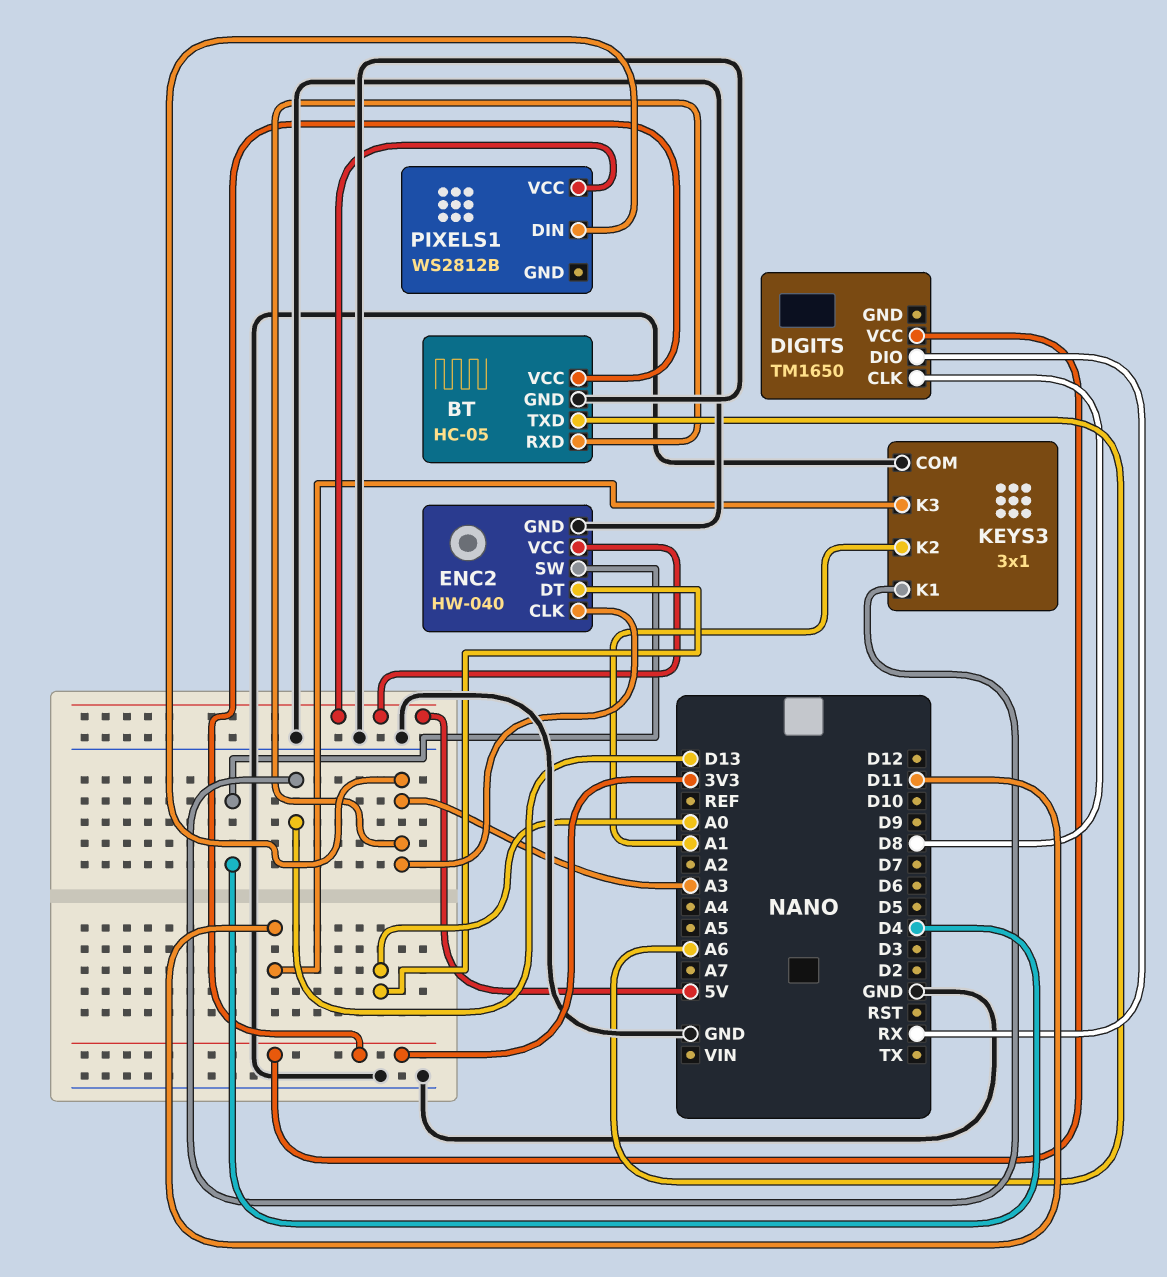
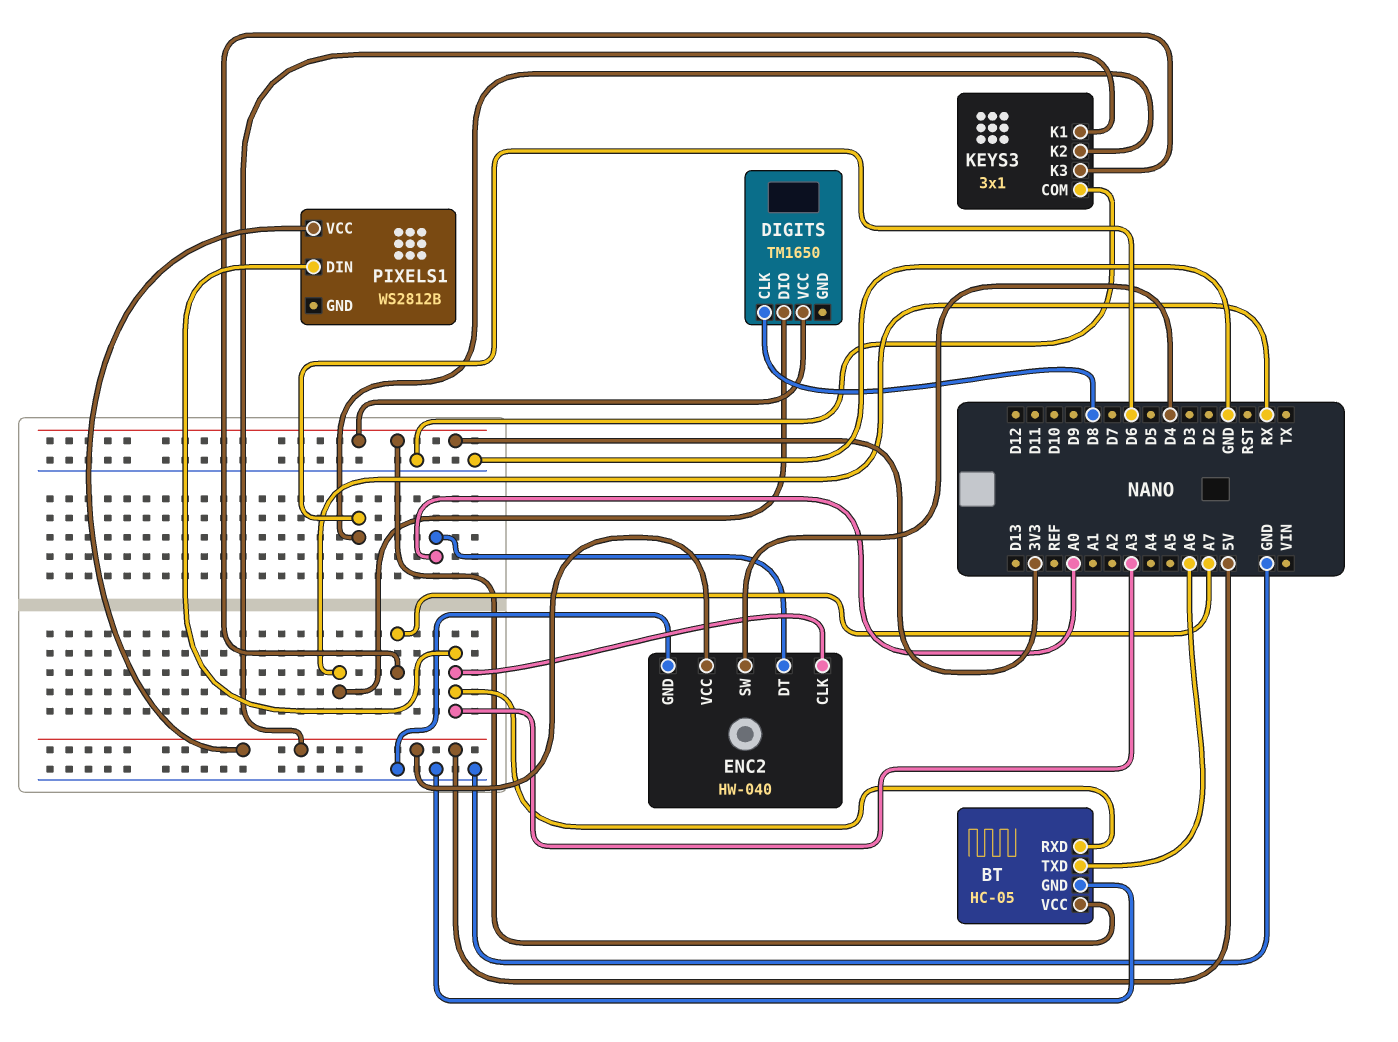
KEYS3 pin K1: D13 -> 5V
KEYS3 pin K2: A1 -> D6
KEYS3 pin K3: D11 -> A7

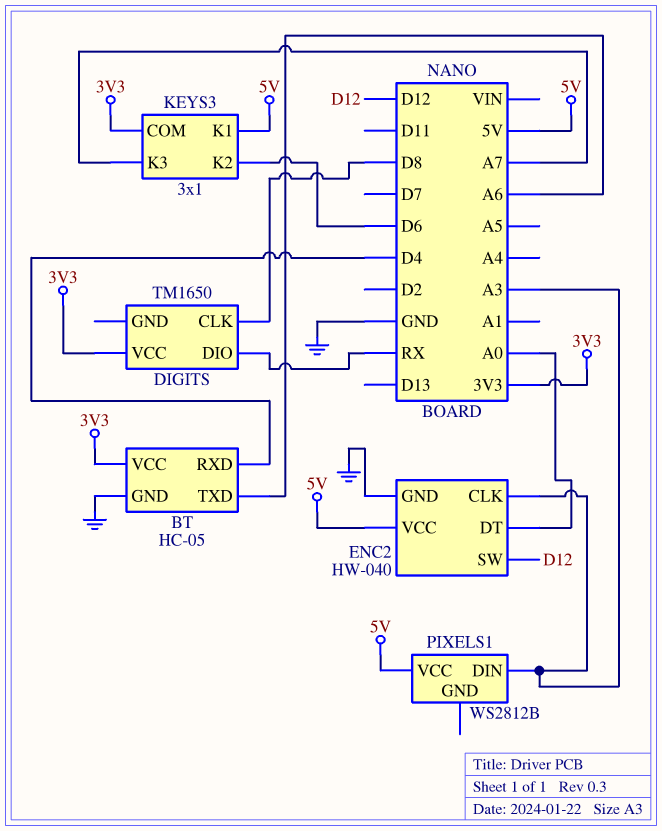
BT pin RXD: A3 -> D4
ENC2 pin SW: D4 -> D12
KEYS3 pin COM: GND -> 3V3

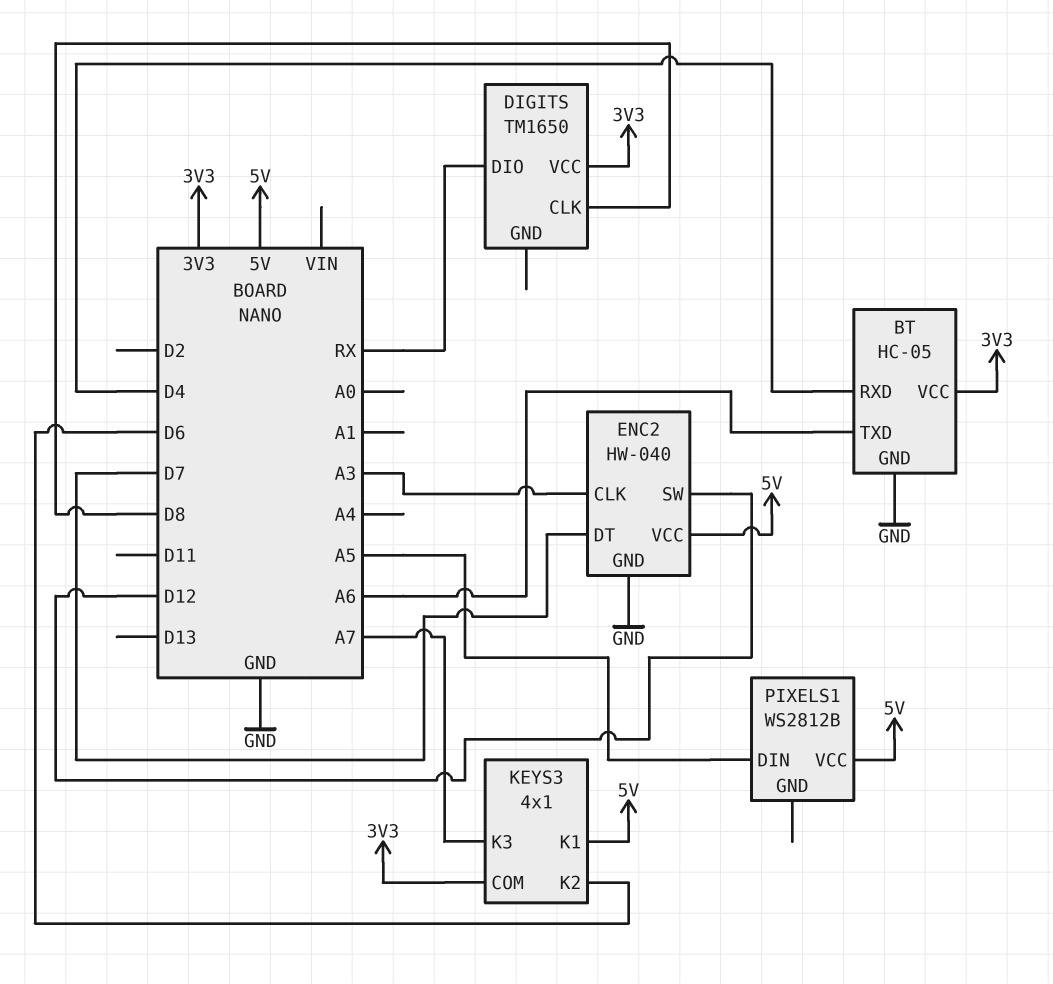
ENC2 pin DT: A0 -> D7
KEYS3: 3x1 -> 4x1
PIXELS1 pin DIN: A3 -> A5

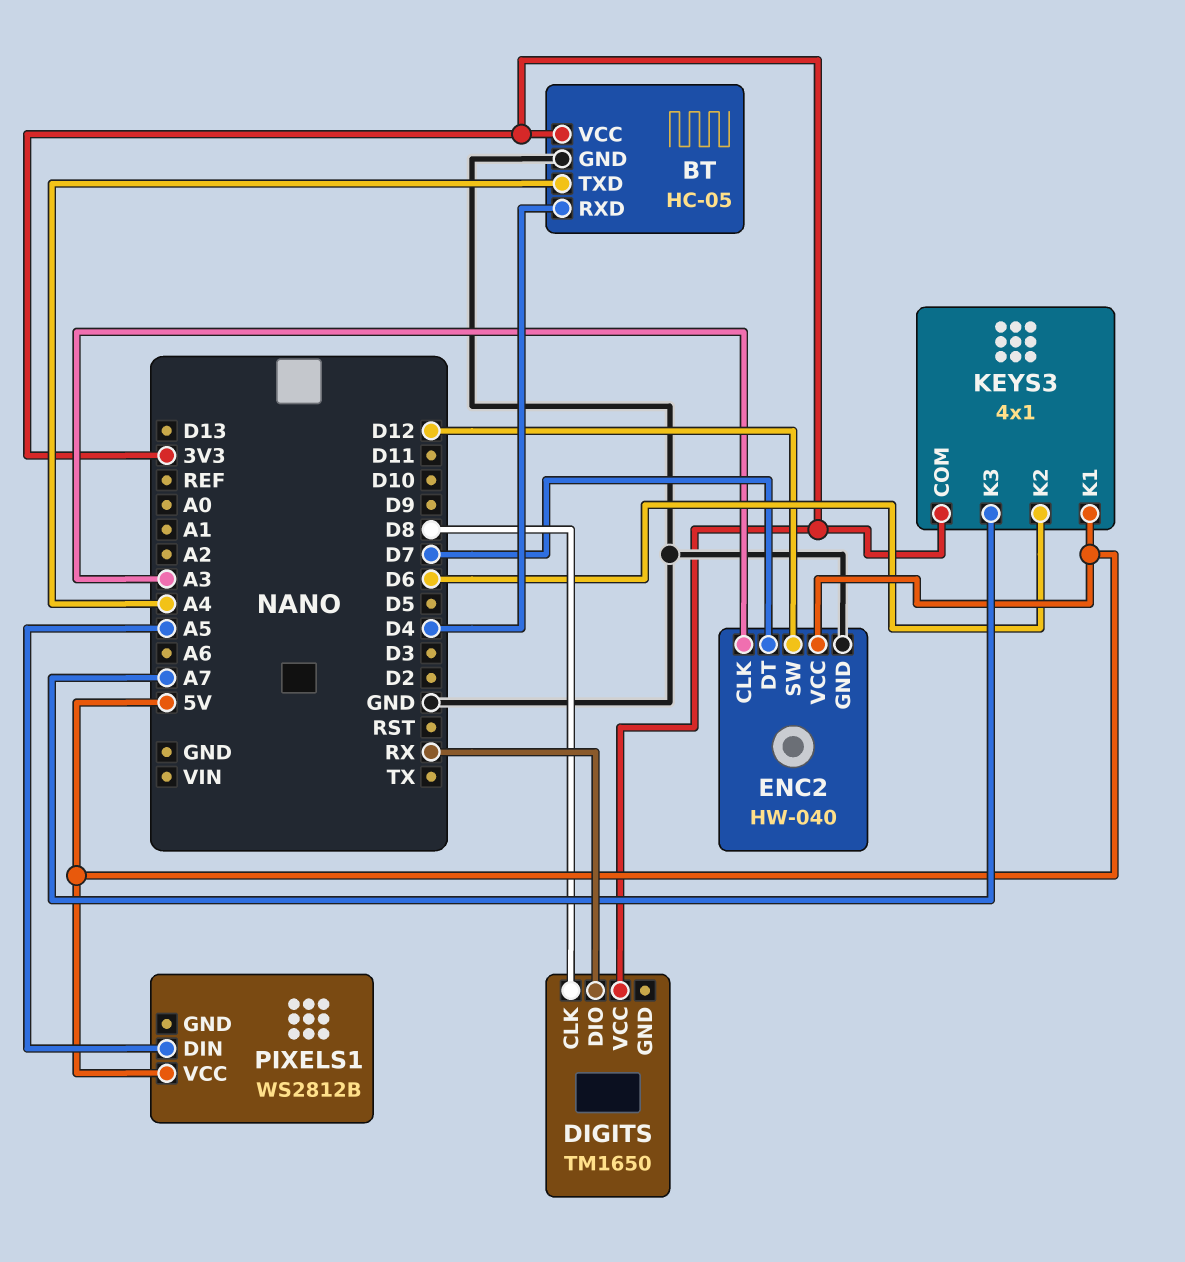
BT pin TXD: A6 -> A4

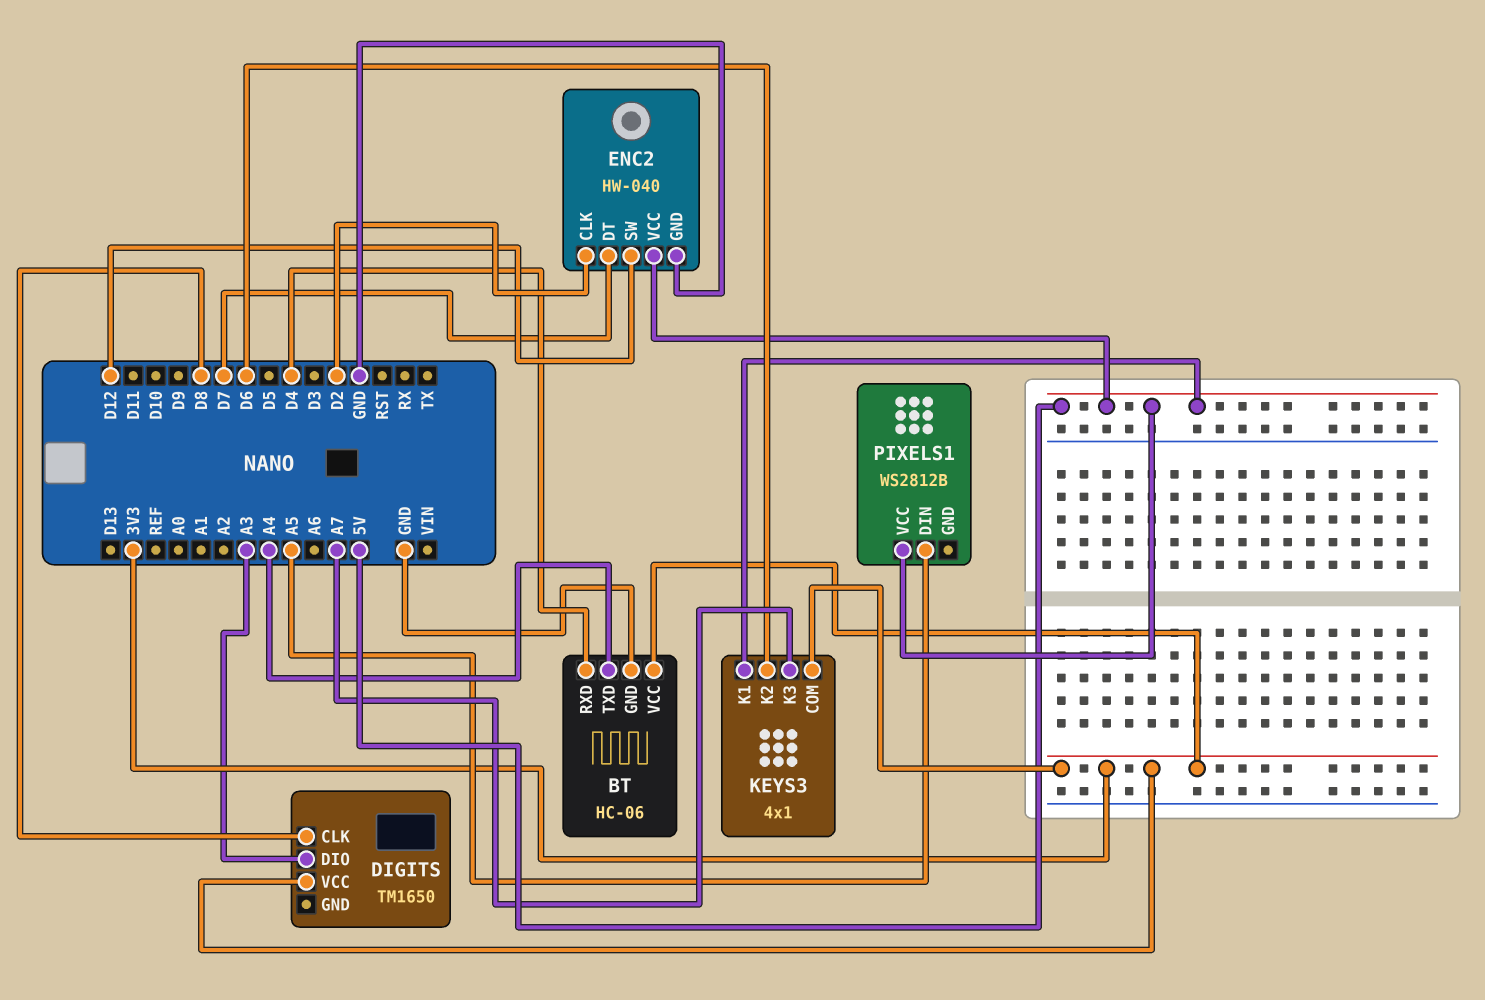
BT: HC-05 -> HC-06
DIGITS pin DIO: RX -> A3
ENC2 pin CLK: A3 -> D2

